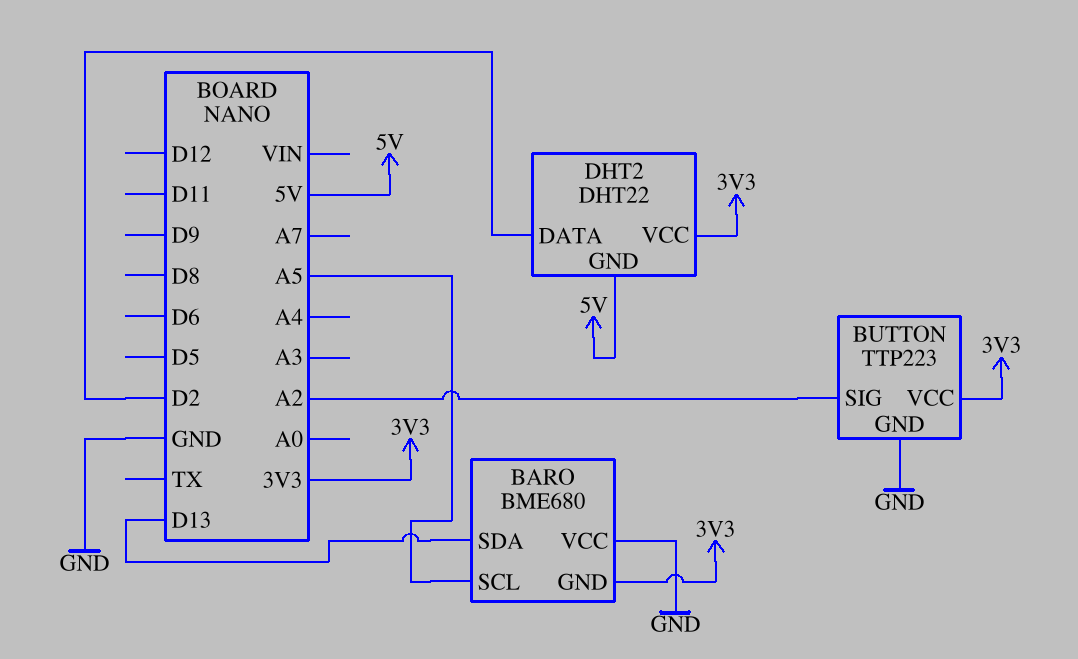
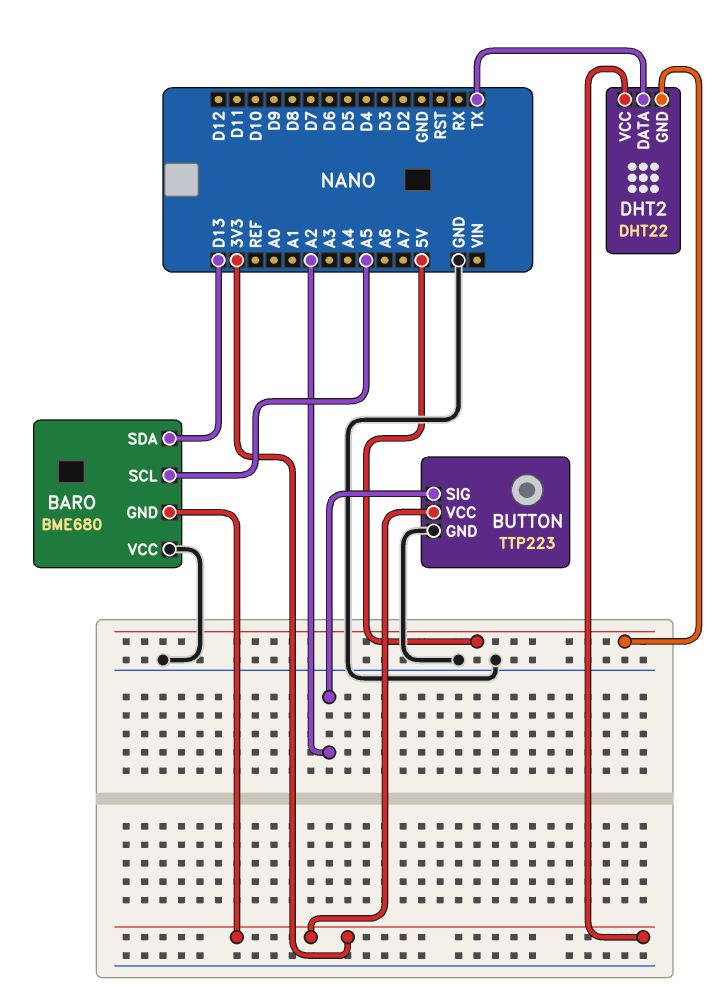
DHT2 pin DATA: D2 -> TX

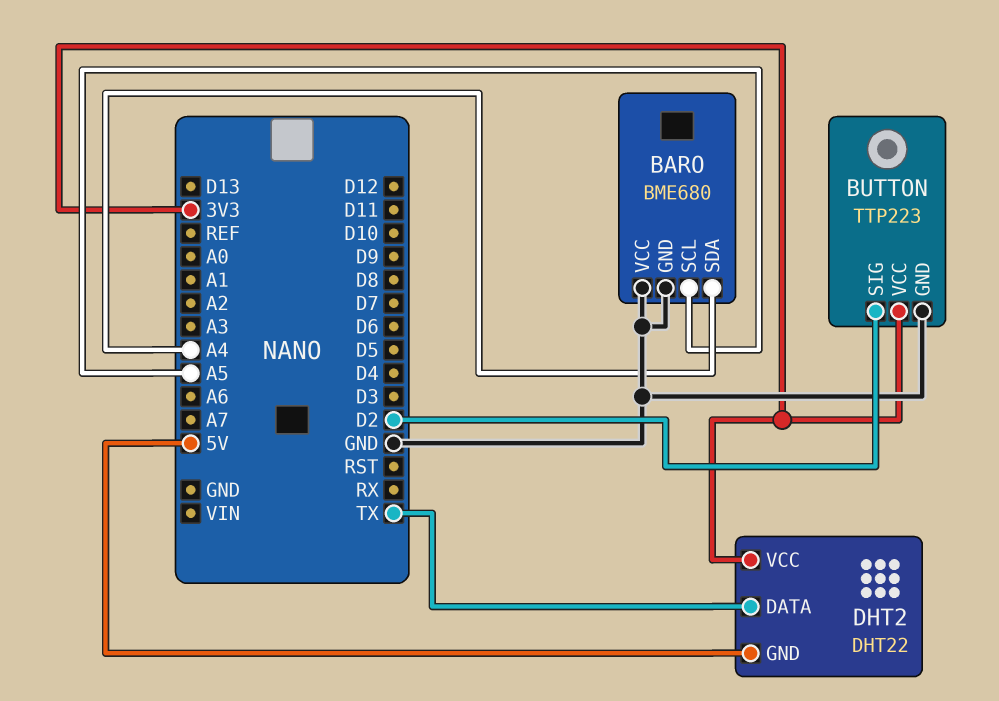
BARO pin GND: 3V3 -> GND
BARO pin SDA: D13 -> A4
BUTTON pin SIG: A2 -> D2

